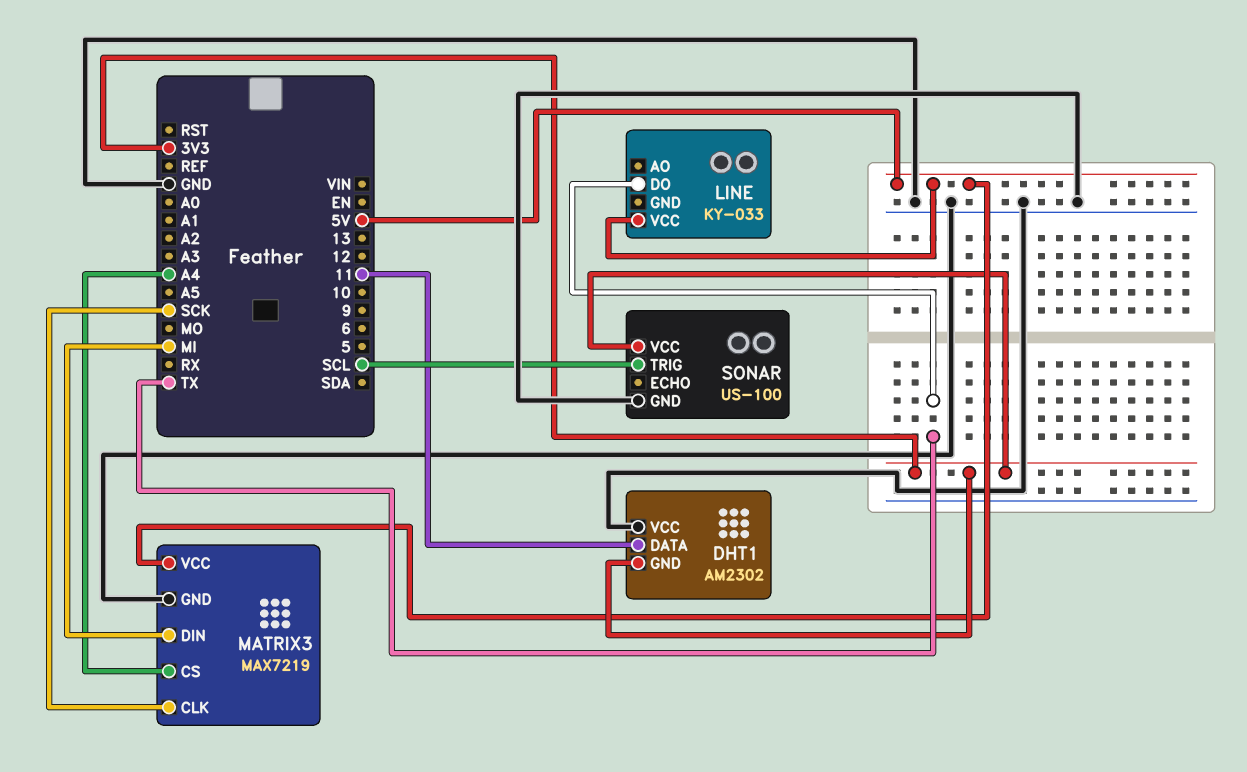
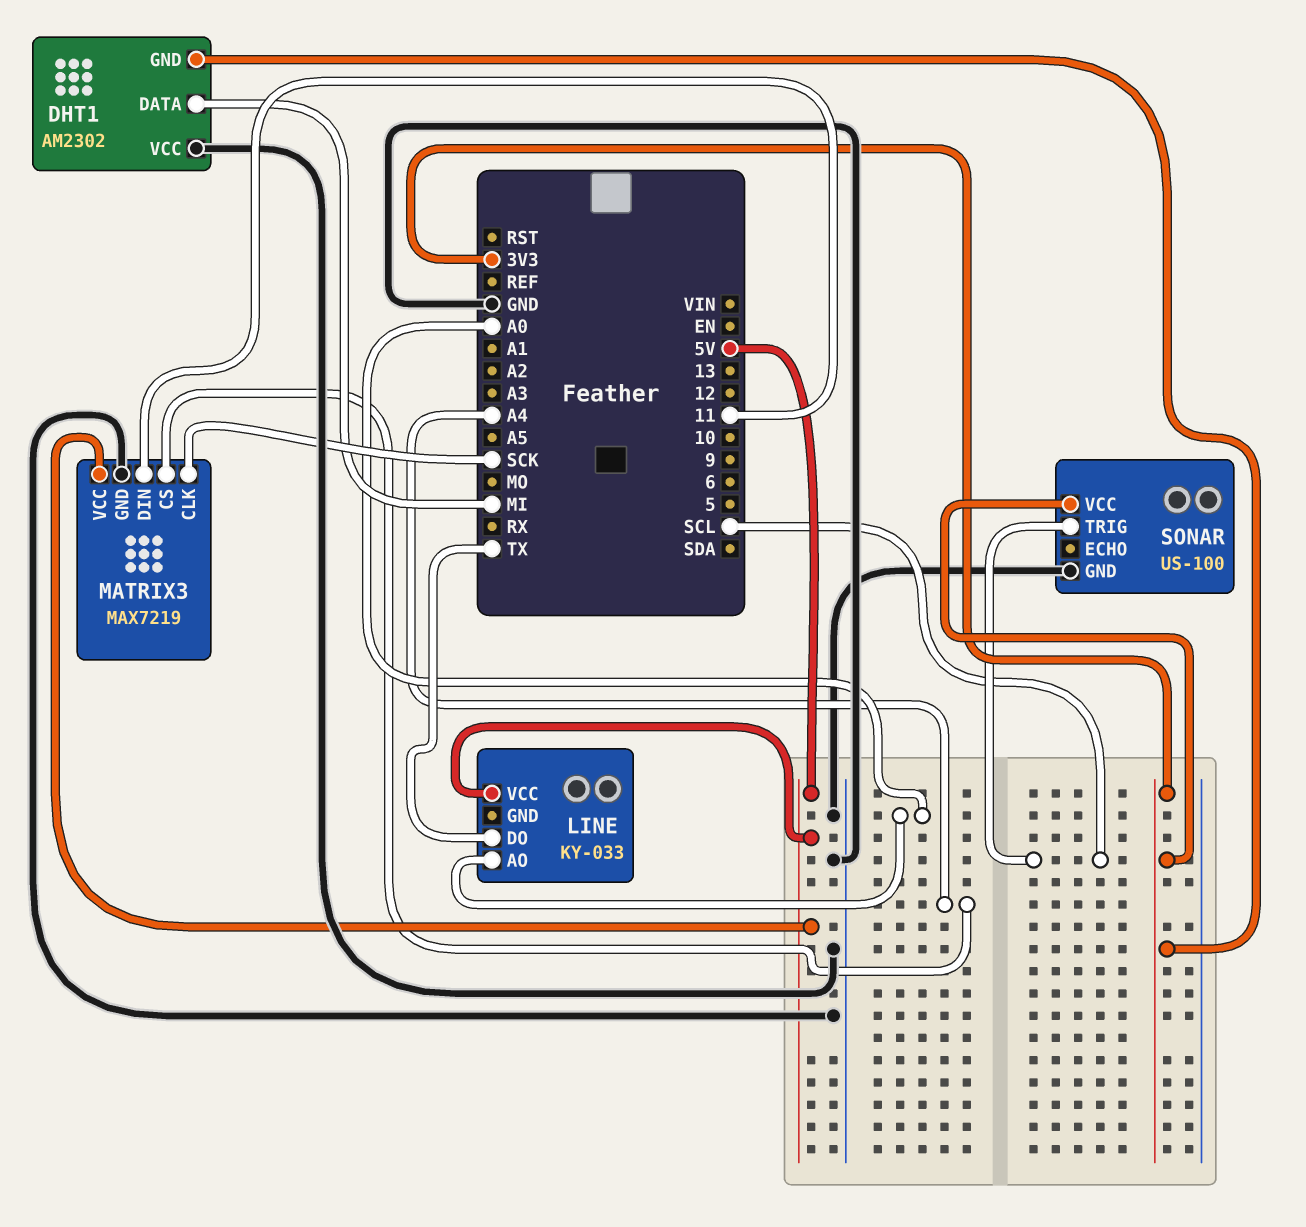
DHT1 pin DATA: 11 -> MI
LINE pin AO: none -> A0
MATRIX3 pin DIN: MI -> 11

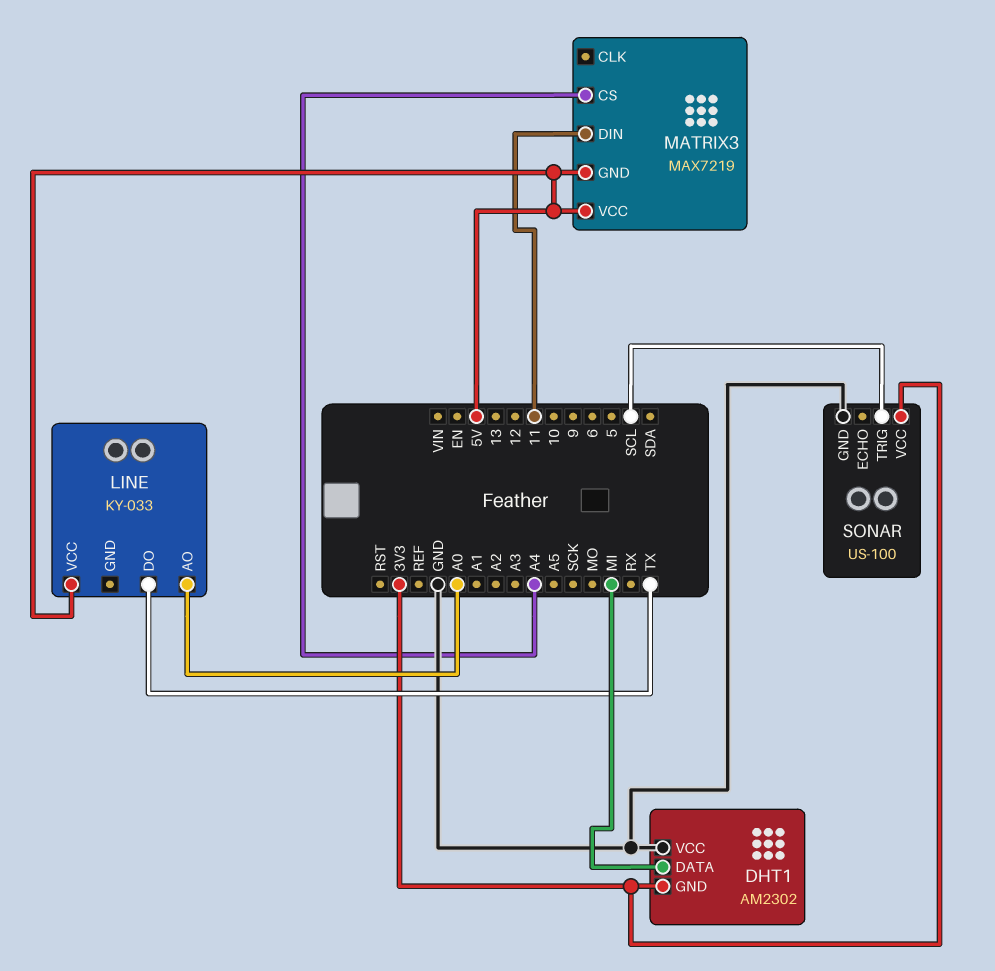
MATRIX3 pin CLK: SCK -> none
MATRIX3 pin GND: GND -> 5V

